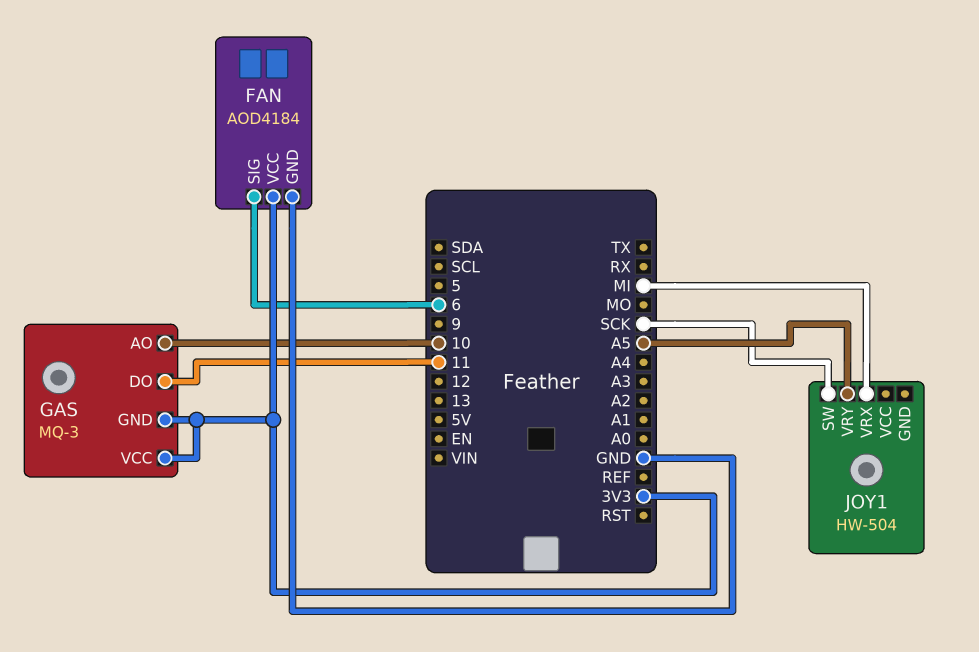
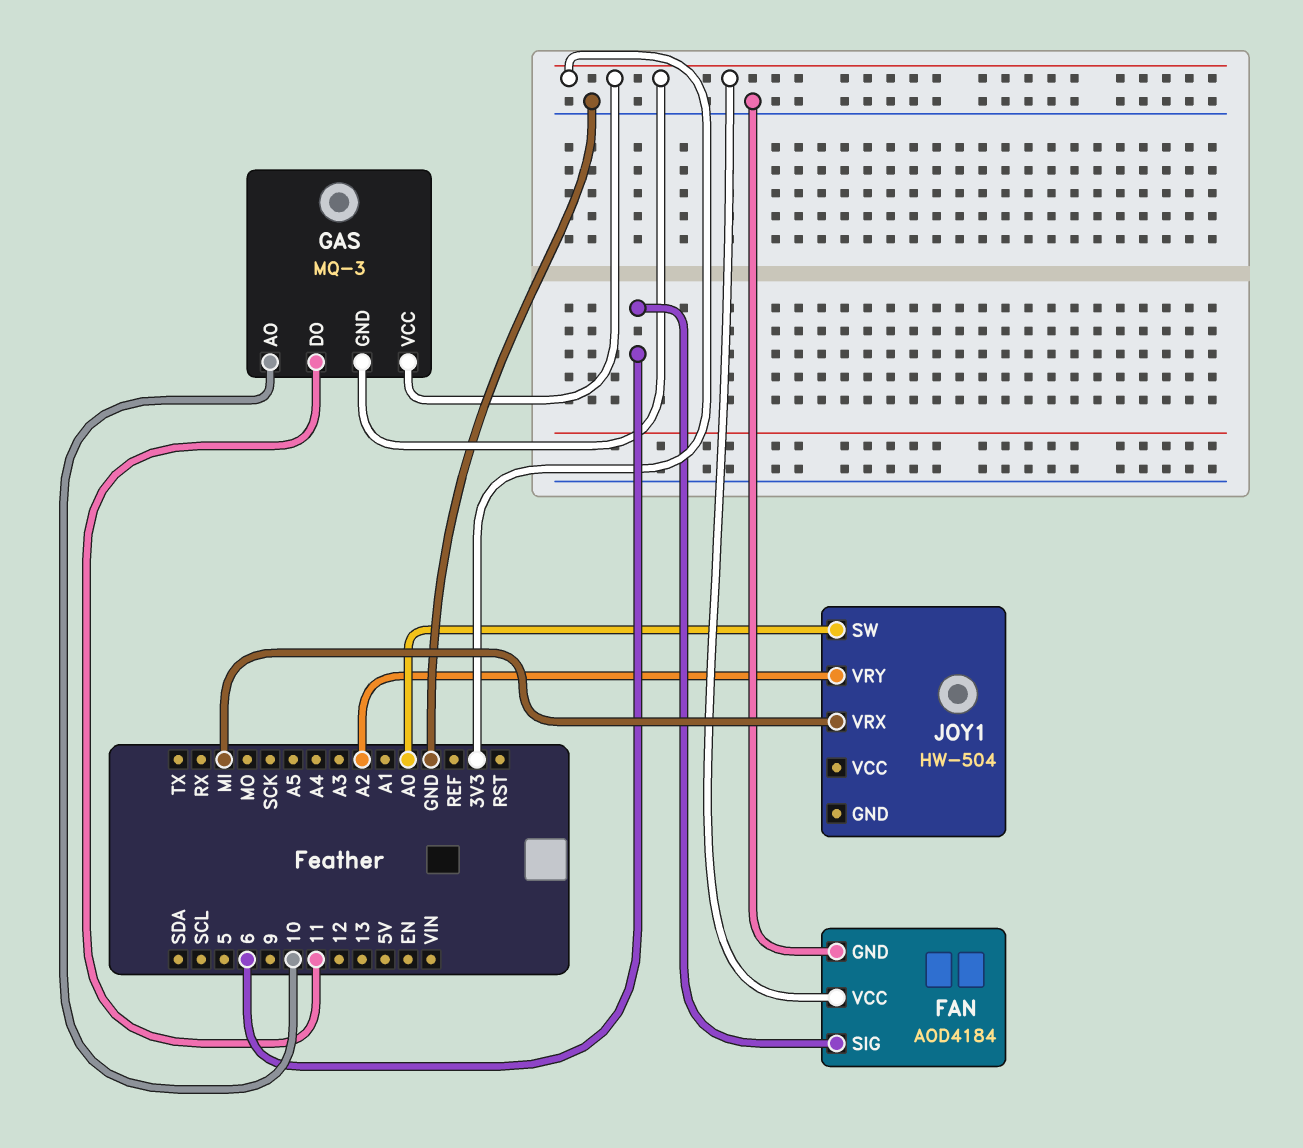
JOY1 pin SW: SCK -> A0
JOY1 pin VRY: A5 -> A2

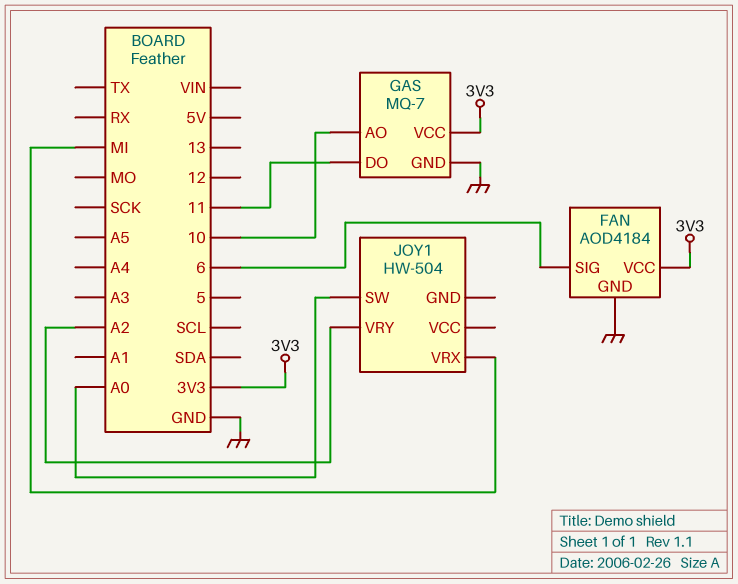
GAS: MQ-3 -> MQ-7
GAS pin GND: 3V3 -> GND

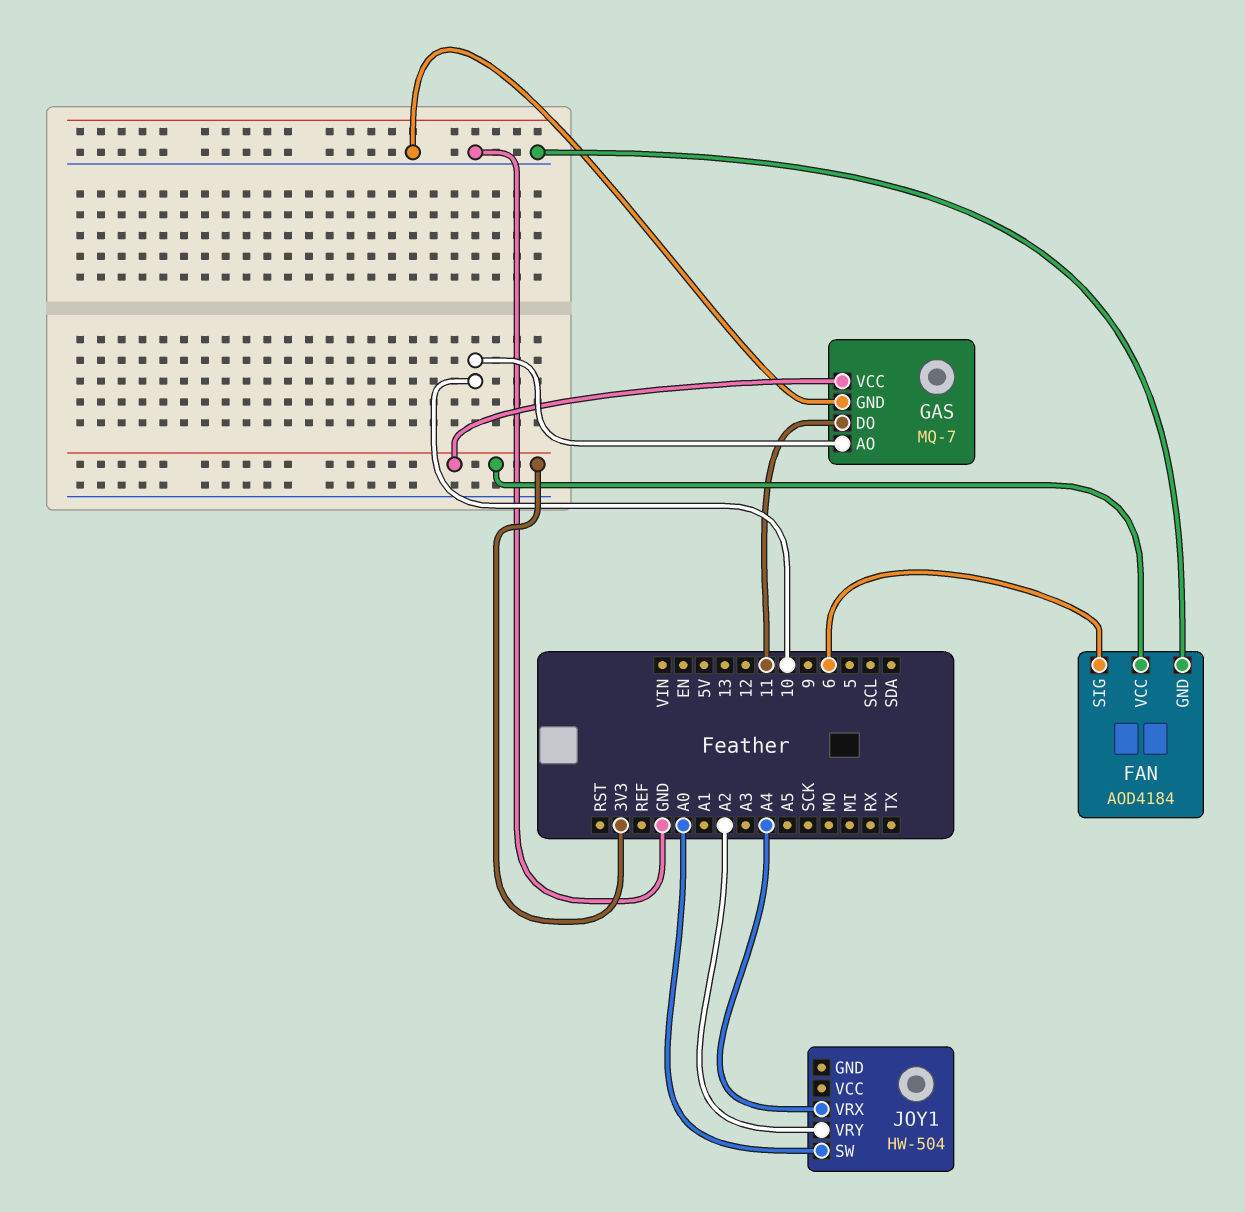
JOY1 pin VRX: MI -> A4

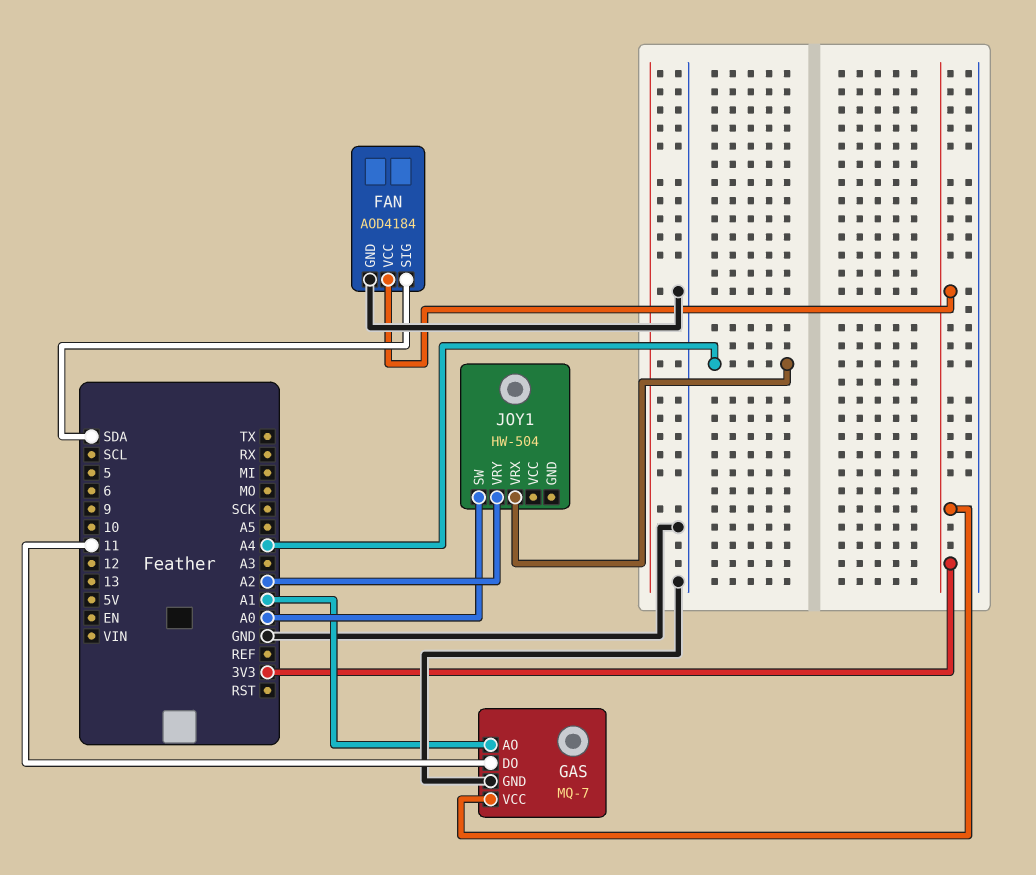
FAN pin SIG: 6 -> SDA
GAS pin AO: 10 -> A1

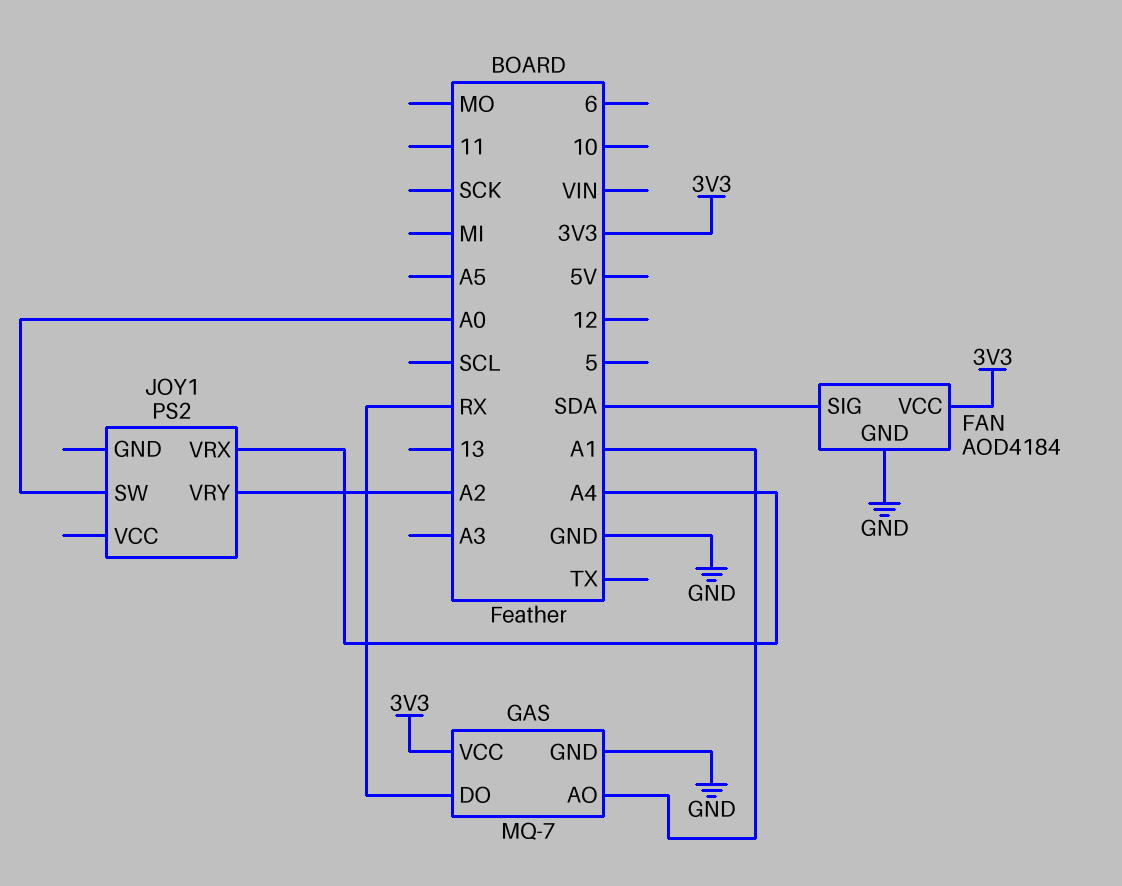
GAS pin DO: 11 -> RX
JOY1: HW-504 -> PS2

